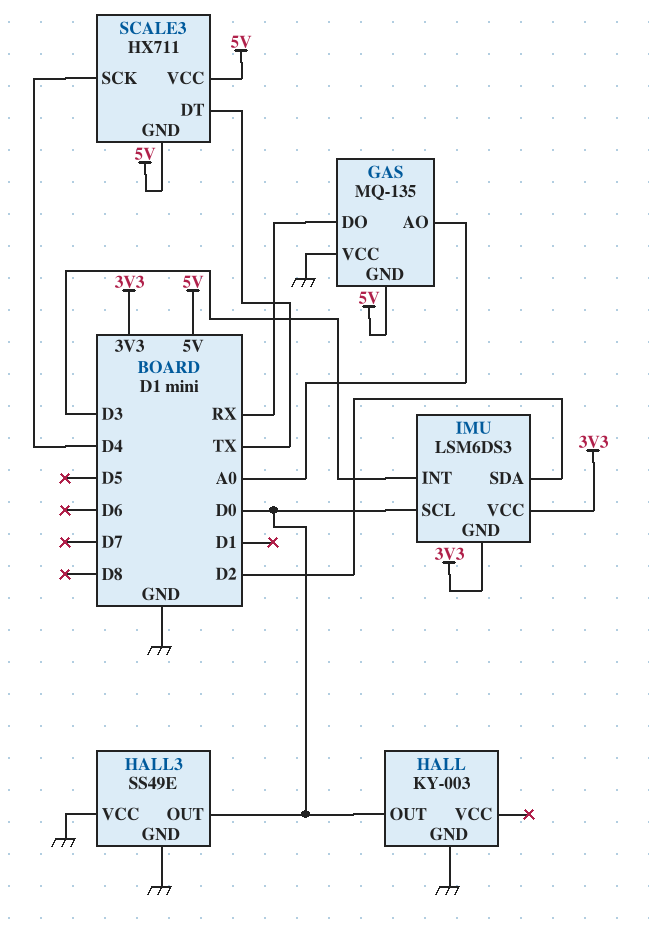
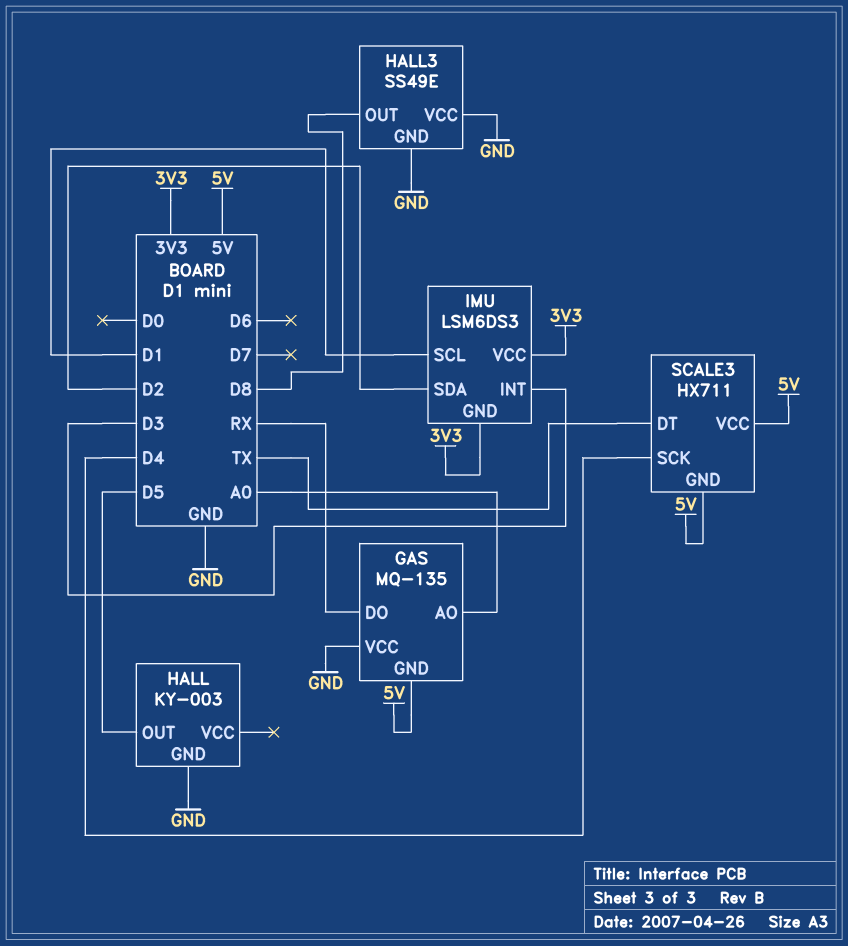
HALL pin OUT: D0 -> D5
HALL3 pin OUT: D0 -> D8
IMU pin SCL: D0 -> D1

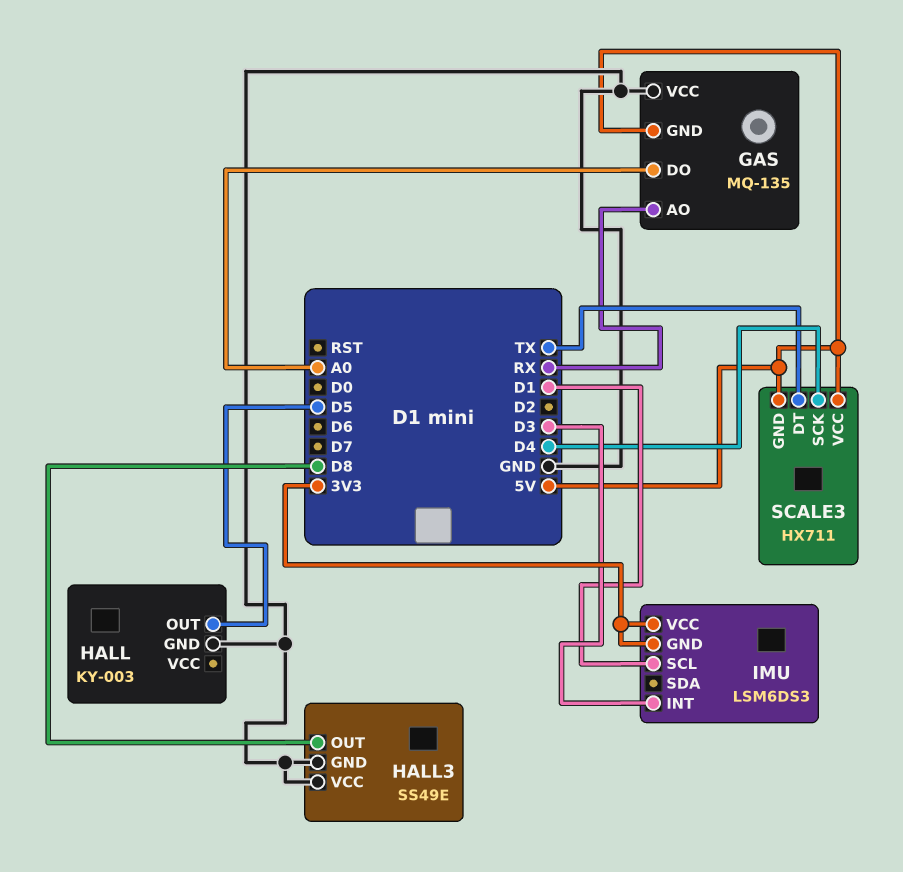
GAS pin AO: A0 -> RX
GAS pin DO: RX -> A0
IMU pin SDA: D2 -> none

